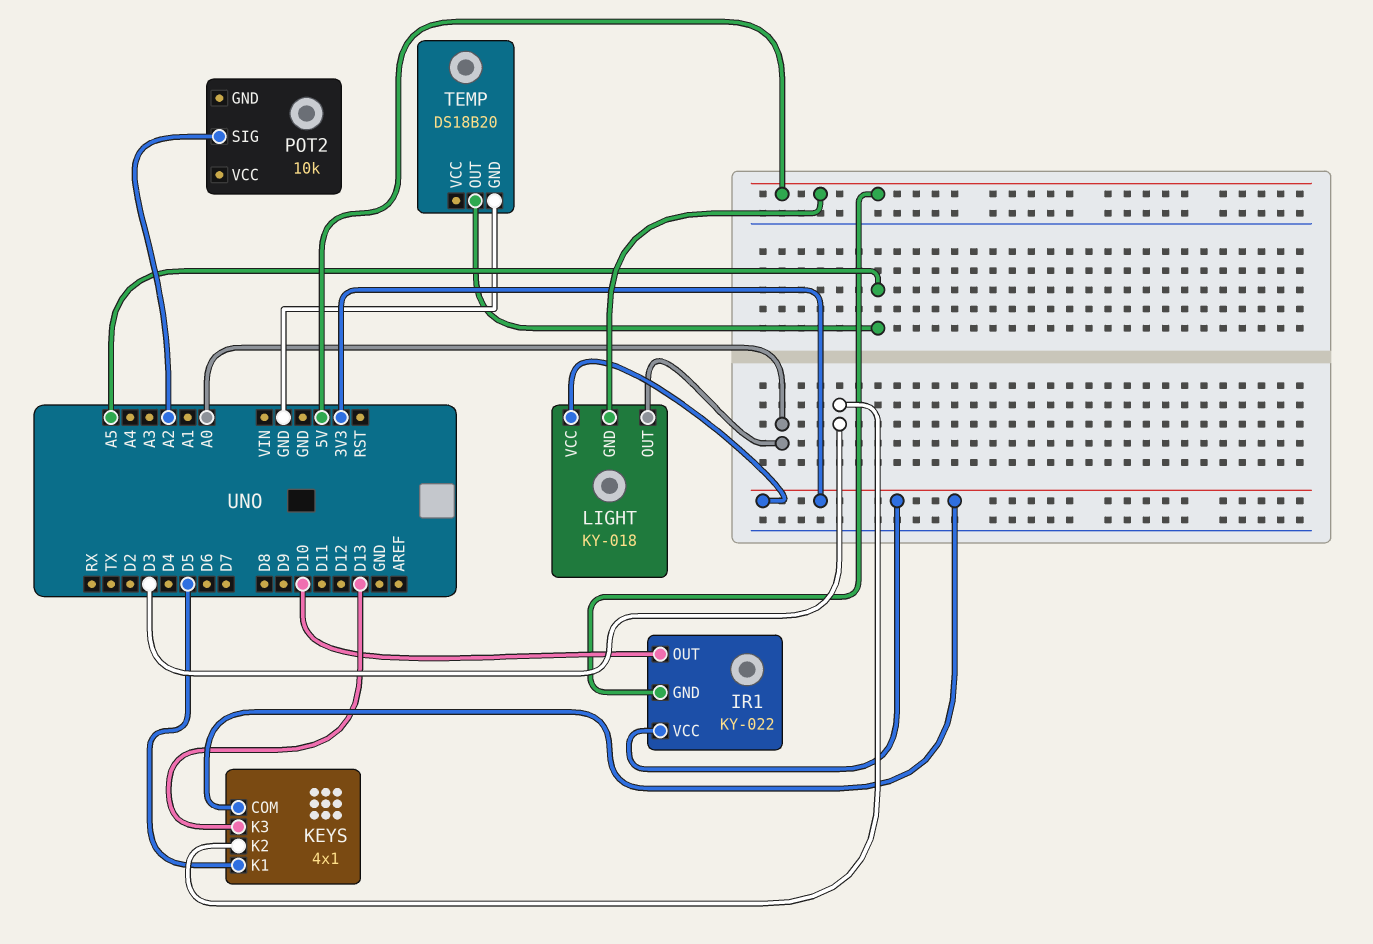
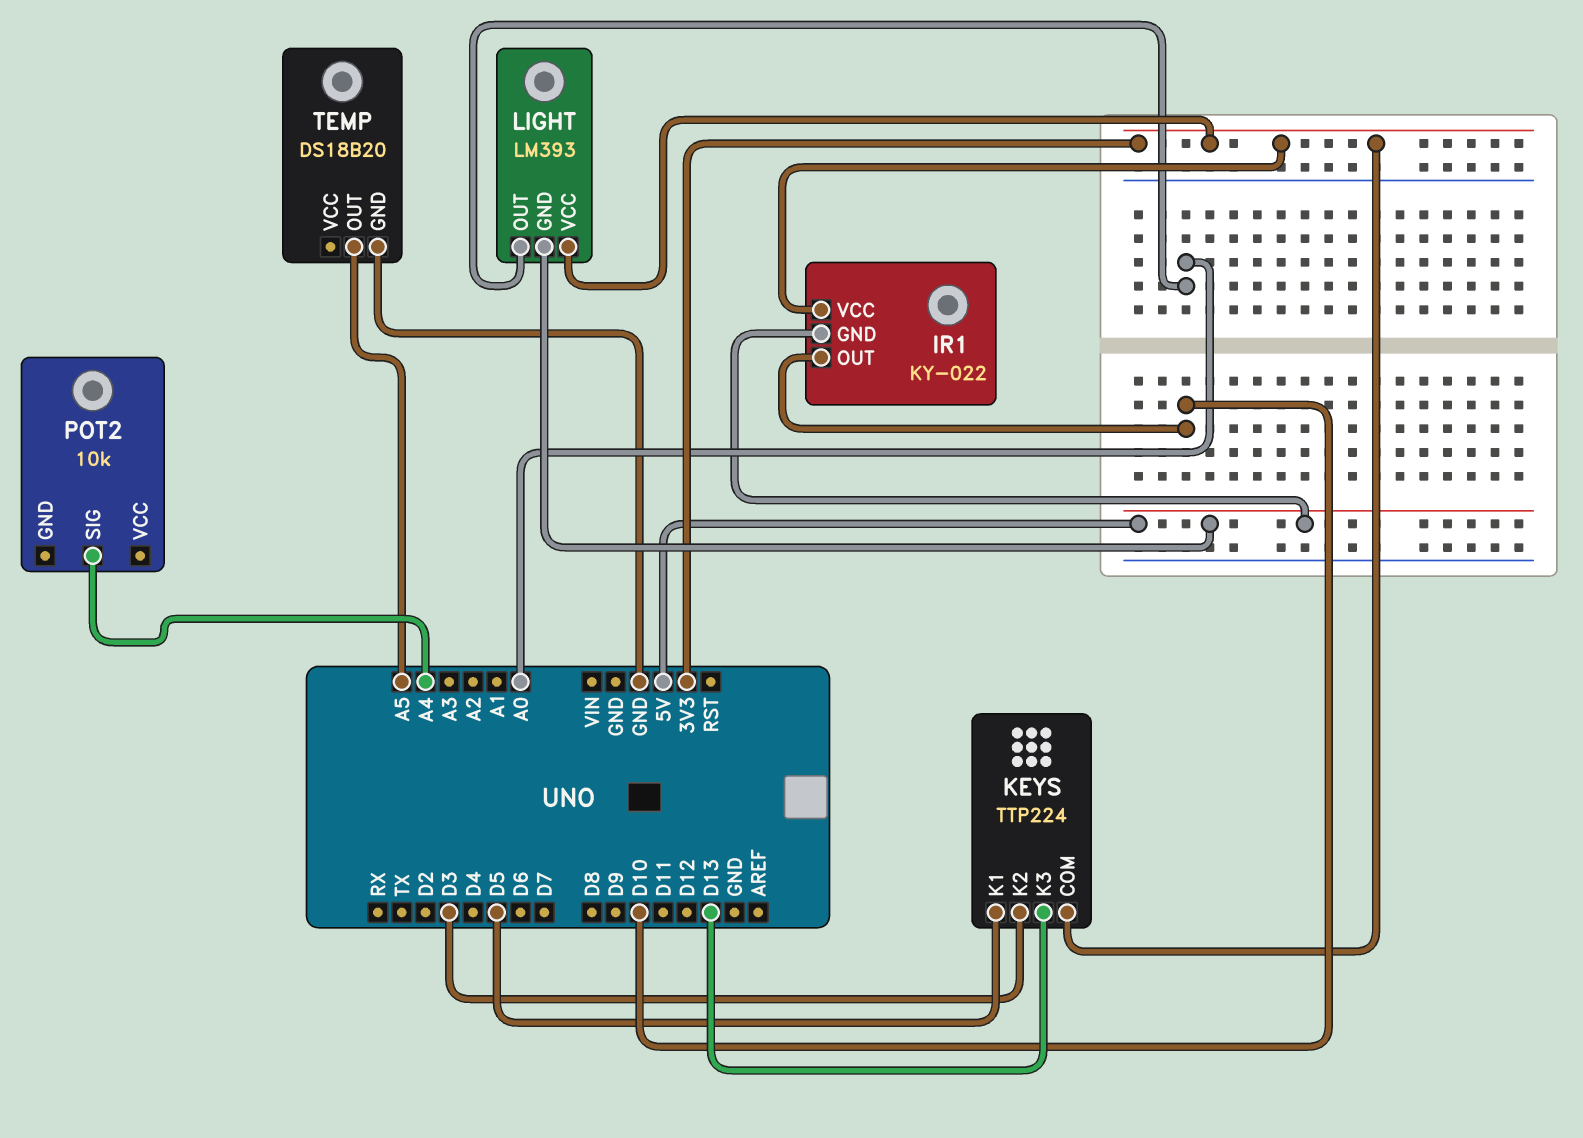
KEYS: 4x1 -> TTP224
LIGHT: KY-018 -> LM393
POT2 pin SIG: A2 -> A4

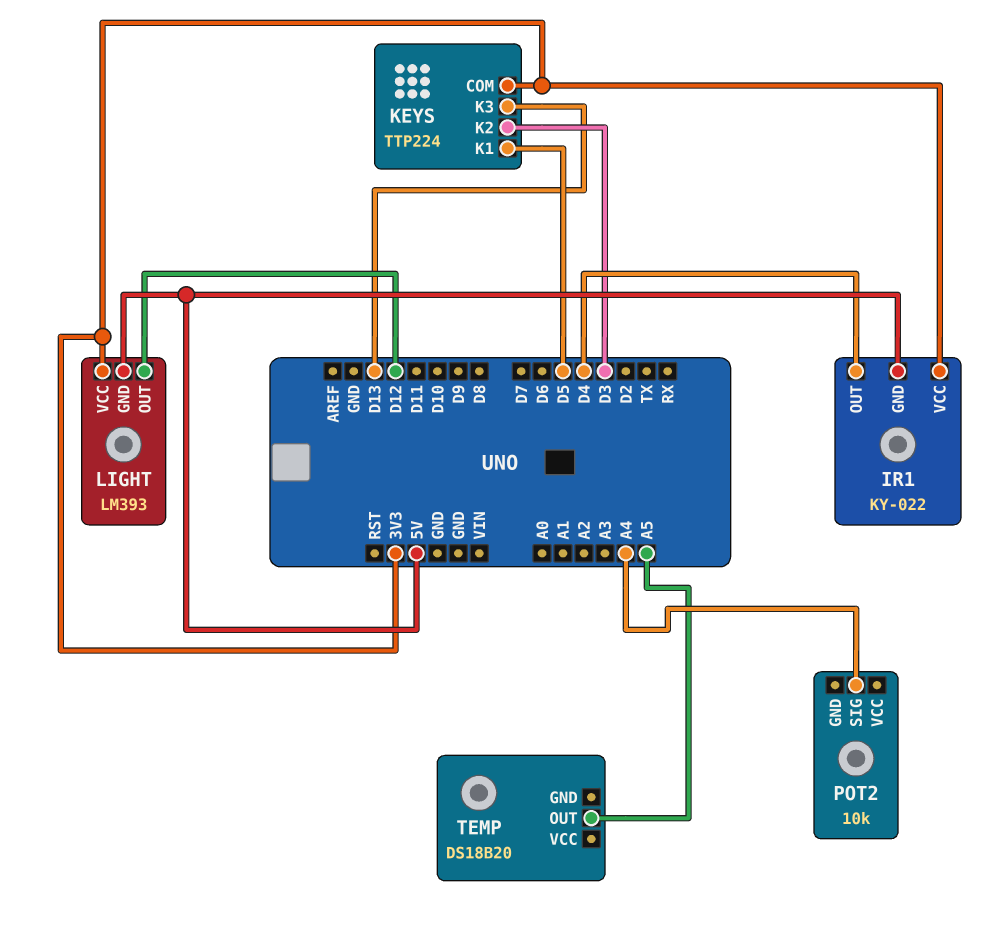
IR1 pin OUT: D10 -> D4
LIGHT pin OUT: A0 -> D12
TEMP pin GND: GND -> none

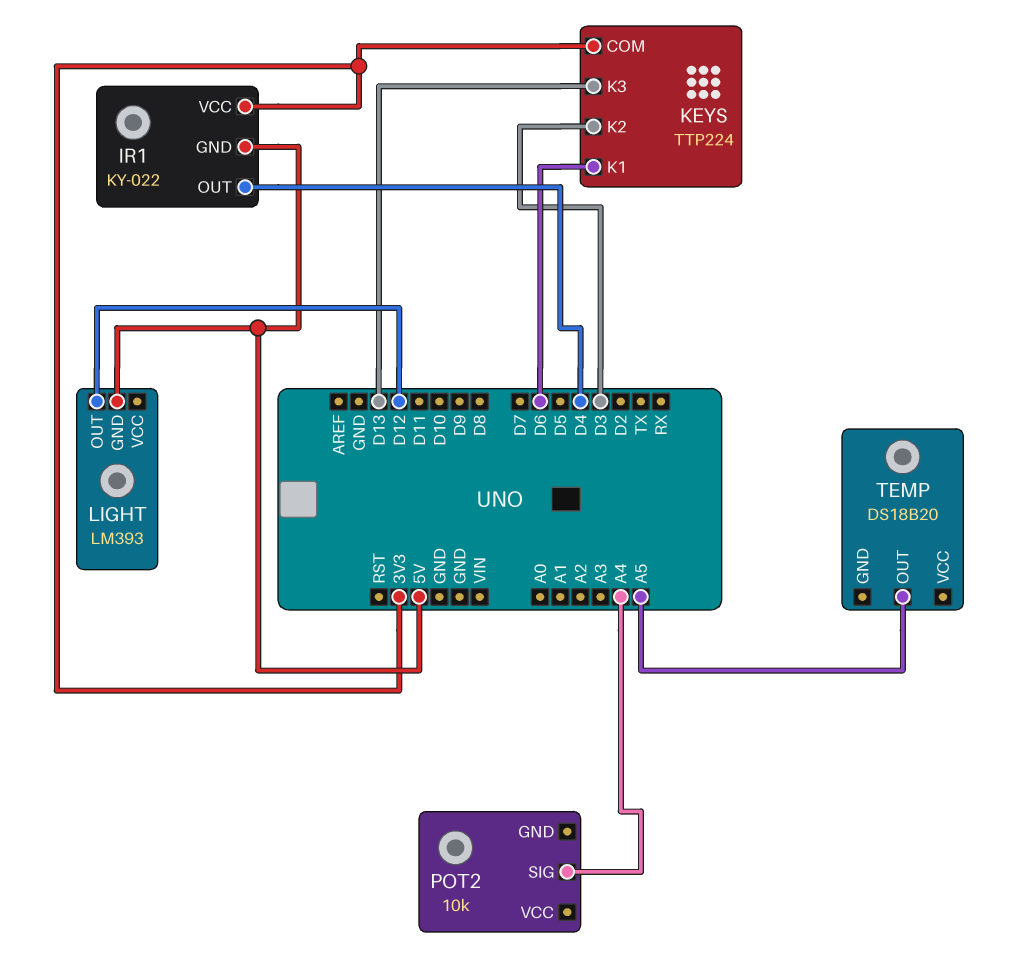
KEYS pin K1: D5 -> D6
LIGHT pin VCC: 3V3 -> none

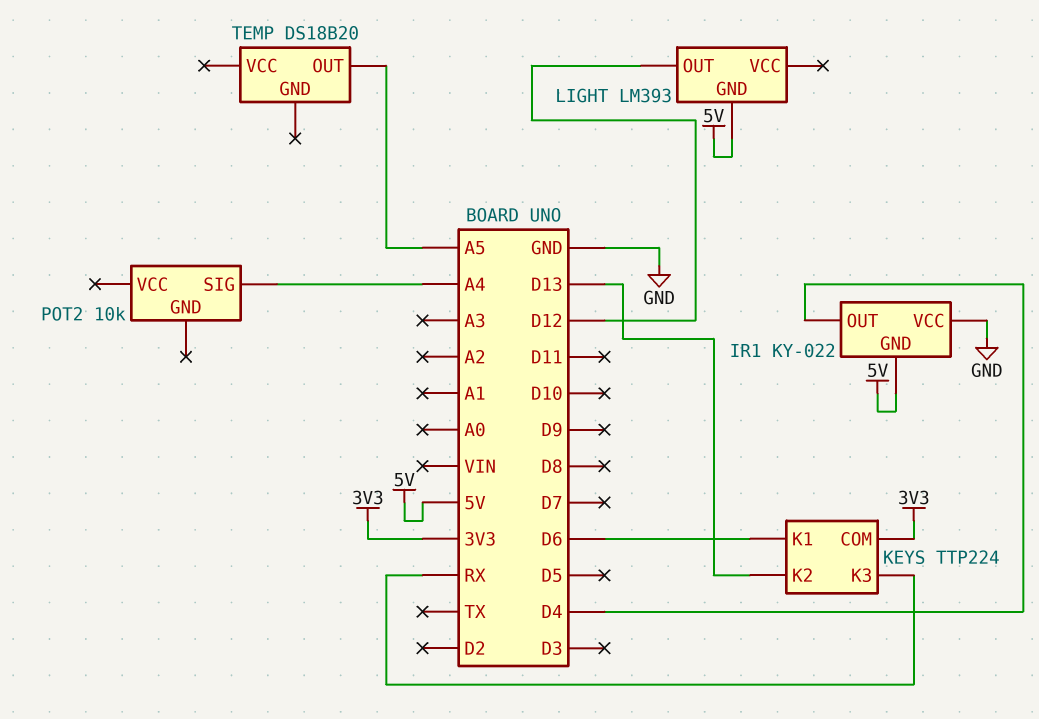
IR1 pin VCC: 3V3 -> GND
KEYS pin K2: D3 -> D13
KEYS pin K3: D13 -> RX

